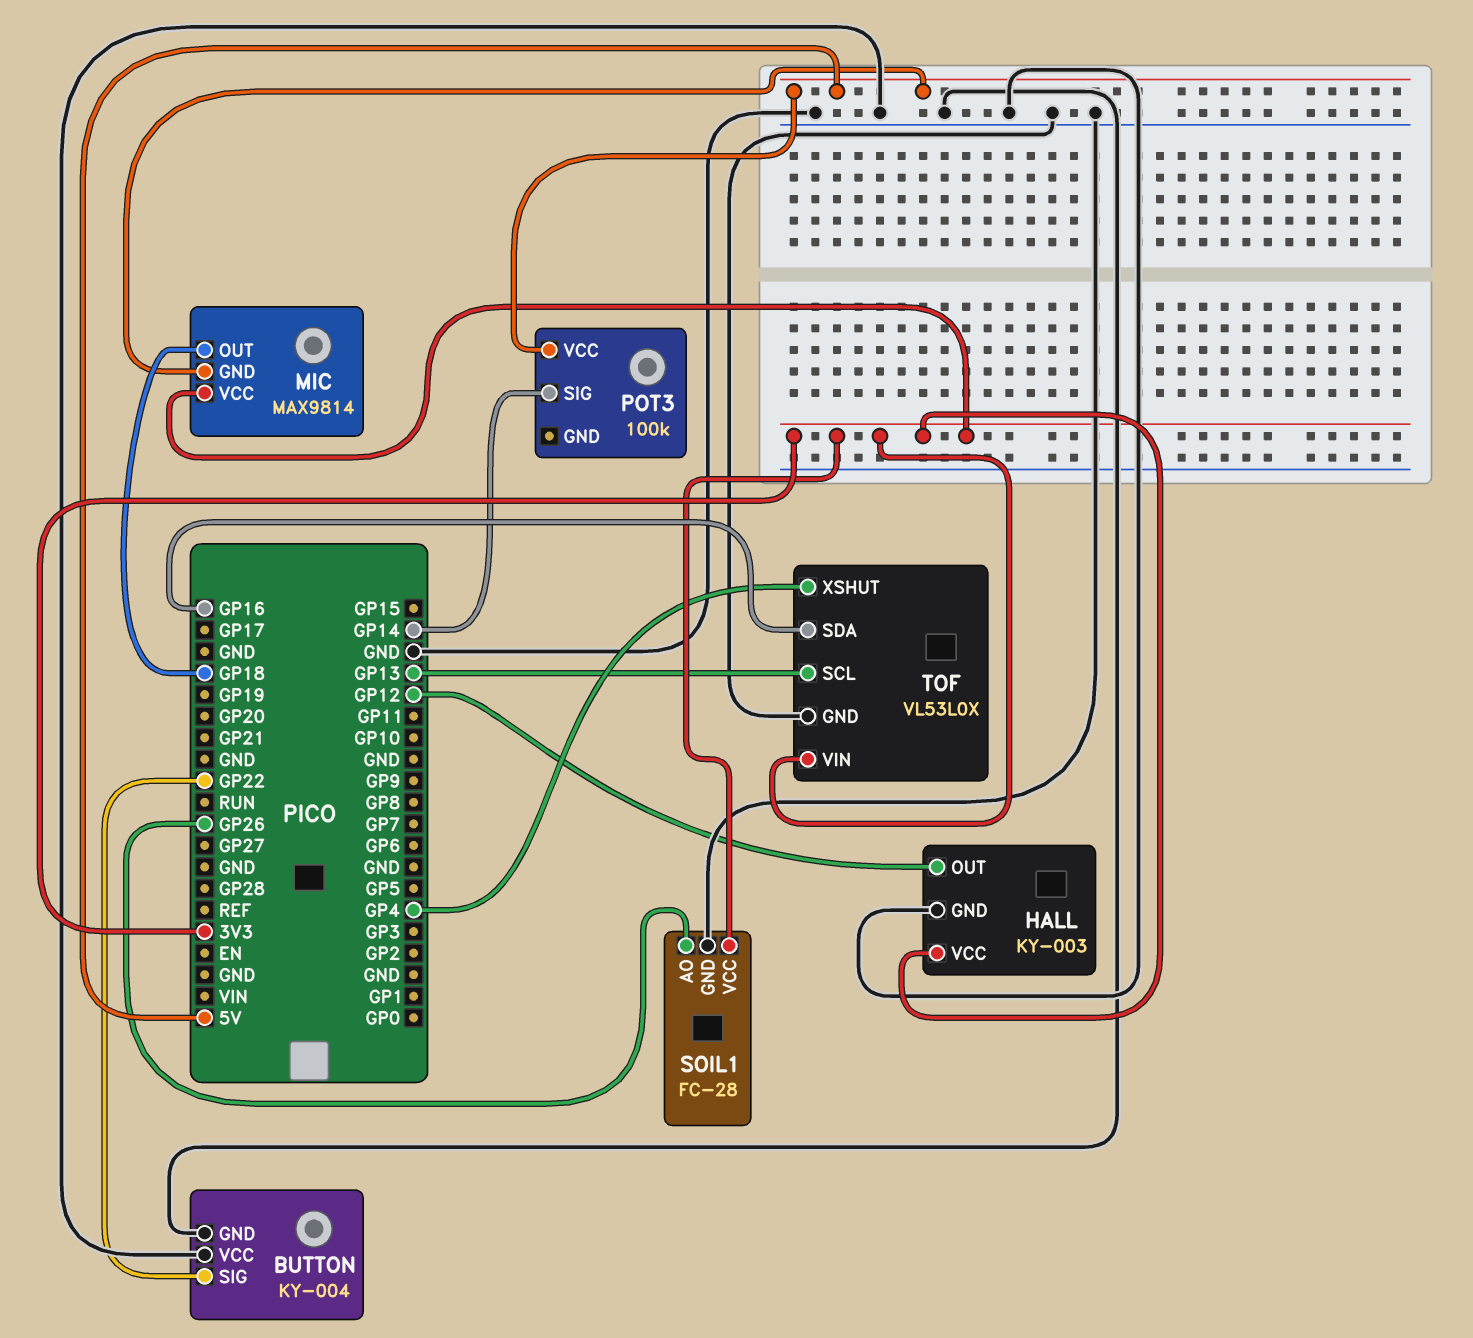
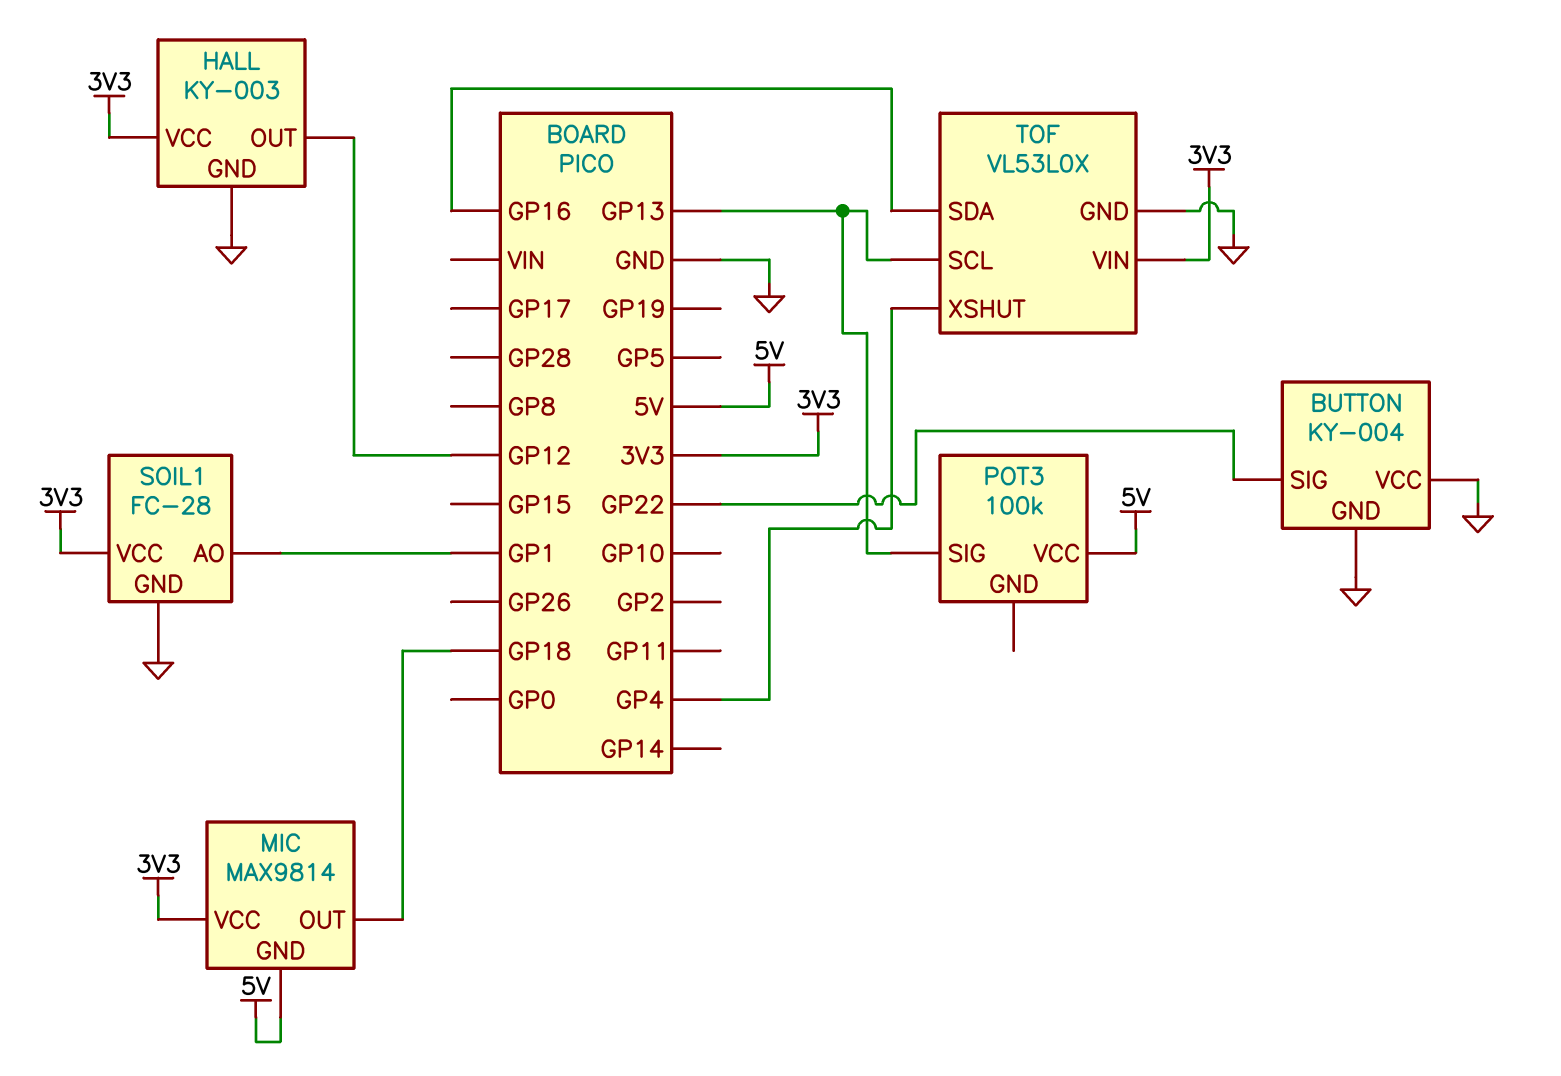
POT3 pin SIG: GP14 -> GP13
SOIL1 pin AO: GP26 -> GP1

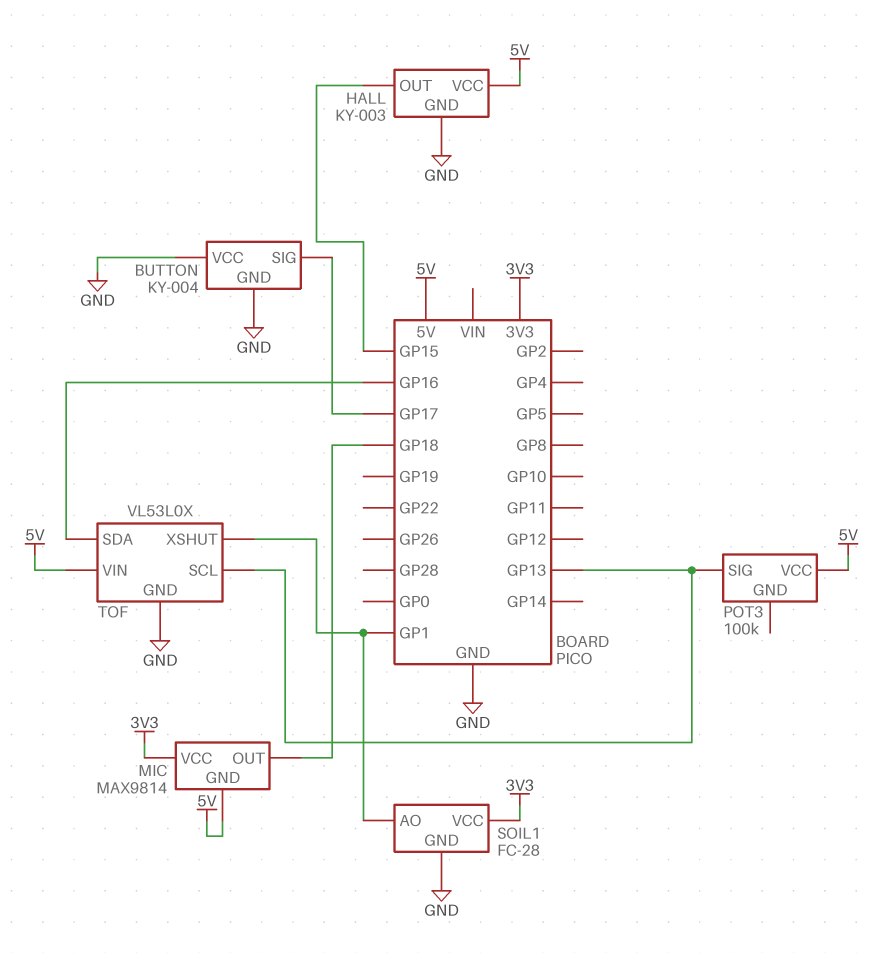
BUTTON pin SIG: GP22 -> GP17
HALL pin OUT: GP12 -> GP15
HALL pin VCC: 3V3 -> 5V
TOF pin VIN: 3V3 -> 5V
TOF pin XSHUT: GP4 -> GP1

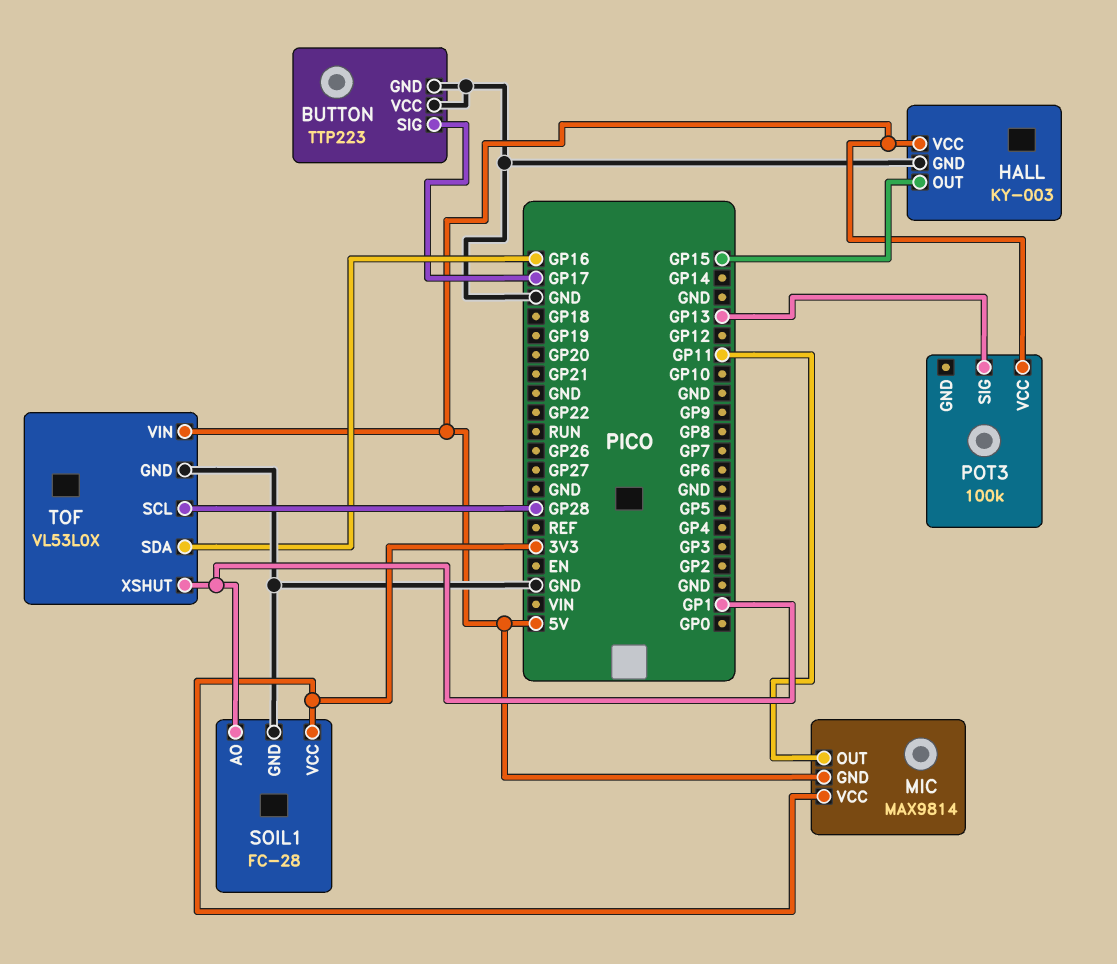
BUTTON: KY-004 -> TTP223
MIC pin OUT: GP18 -> GP11
TOF pin SCL: GP13 -> GP28

